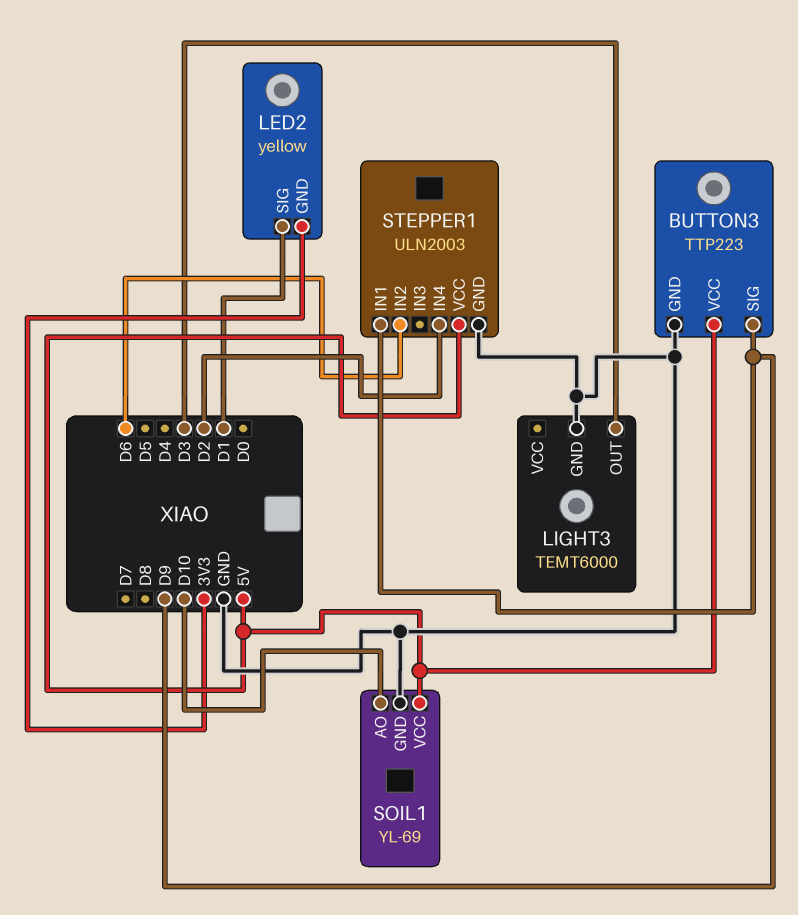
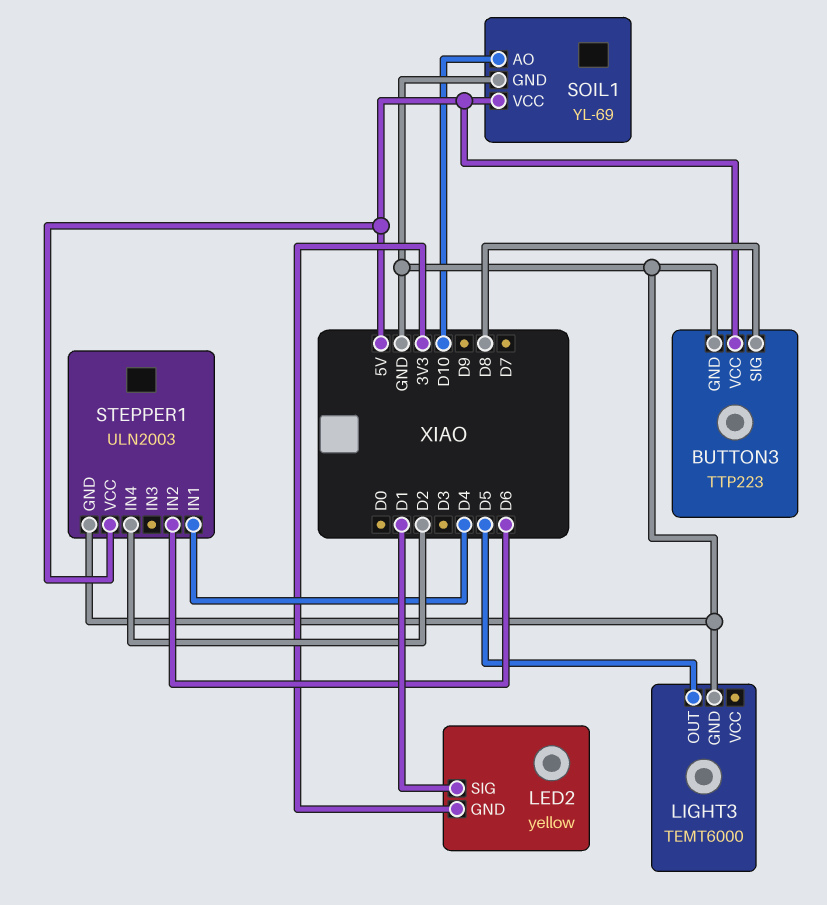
BUTTON3 pin SIG: D9 -> D8
LIGHT3 pin OUT: D3 -> D5
STEPPER1 pin IN1: D9 -> D4

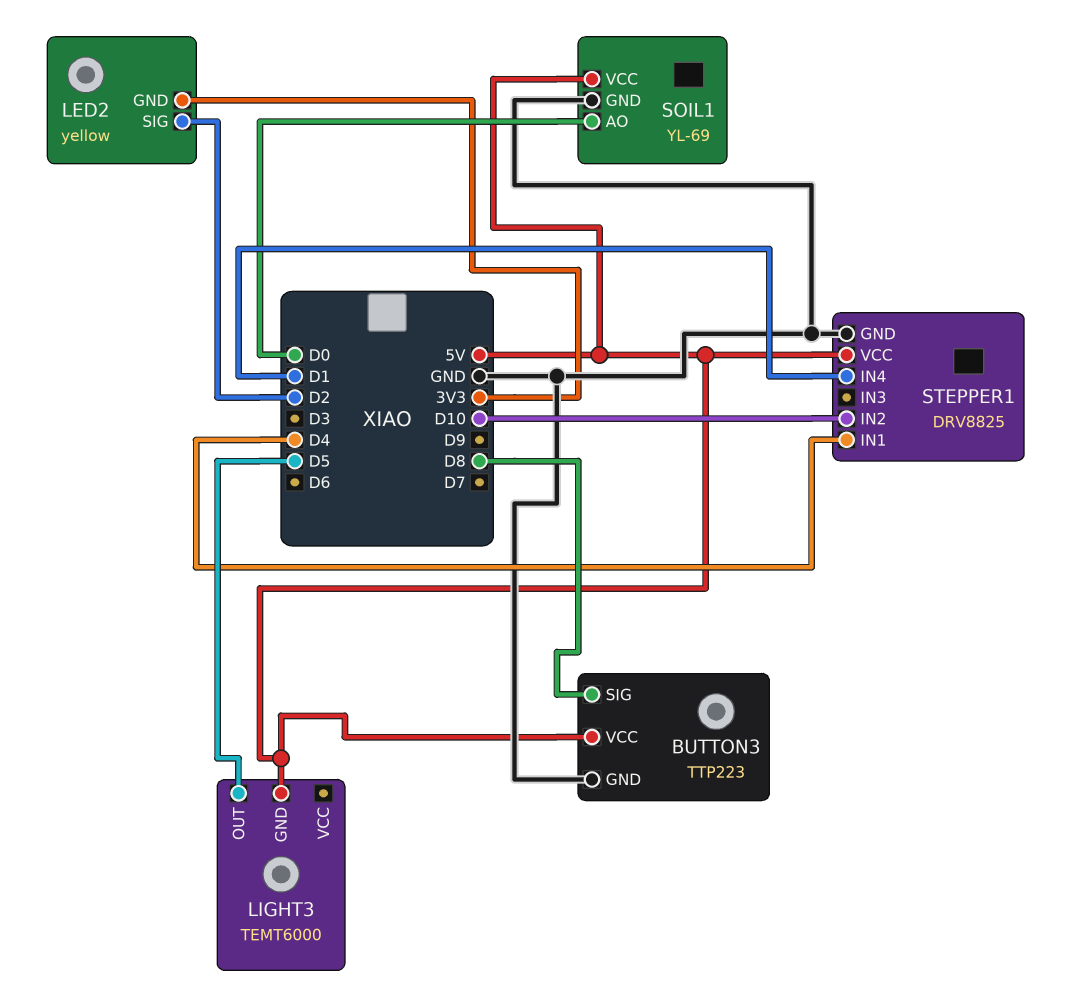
LED2 pin SIG: D1 -> D2
LIGHT3 pin GND: GND -> 5V
SOIL1 pin AO: D10 -> D0
STEPPER1: ULN2003 -> DRV8825
STEPPER1 pin IN2: D6 -> D10
STEPPER1 pin IN4: D2 -> D1

